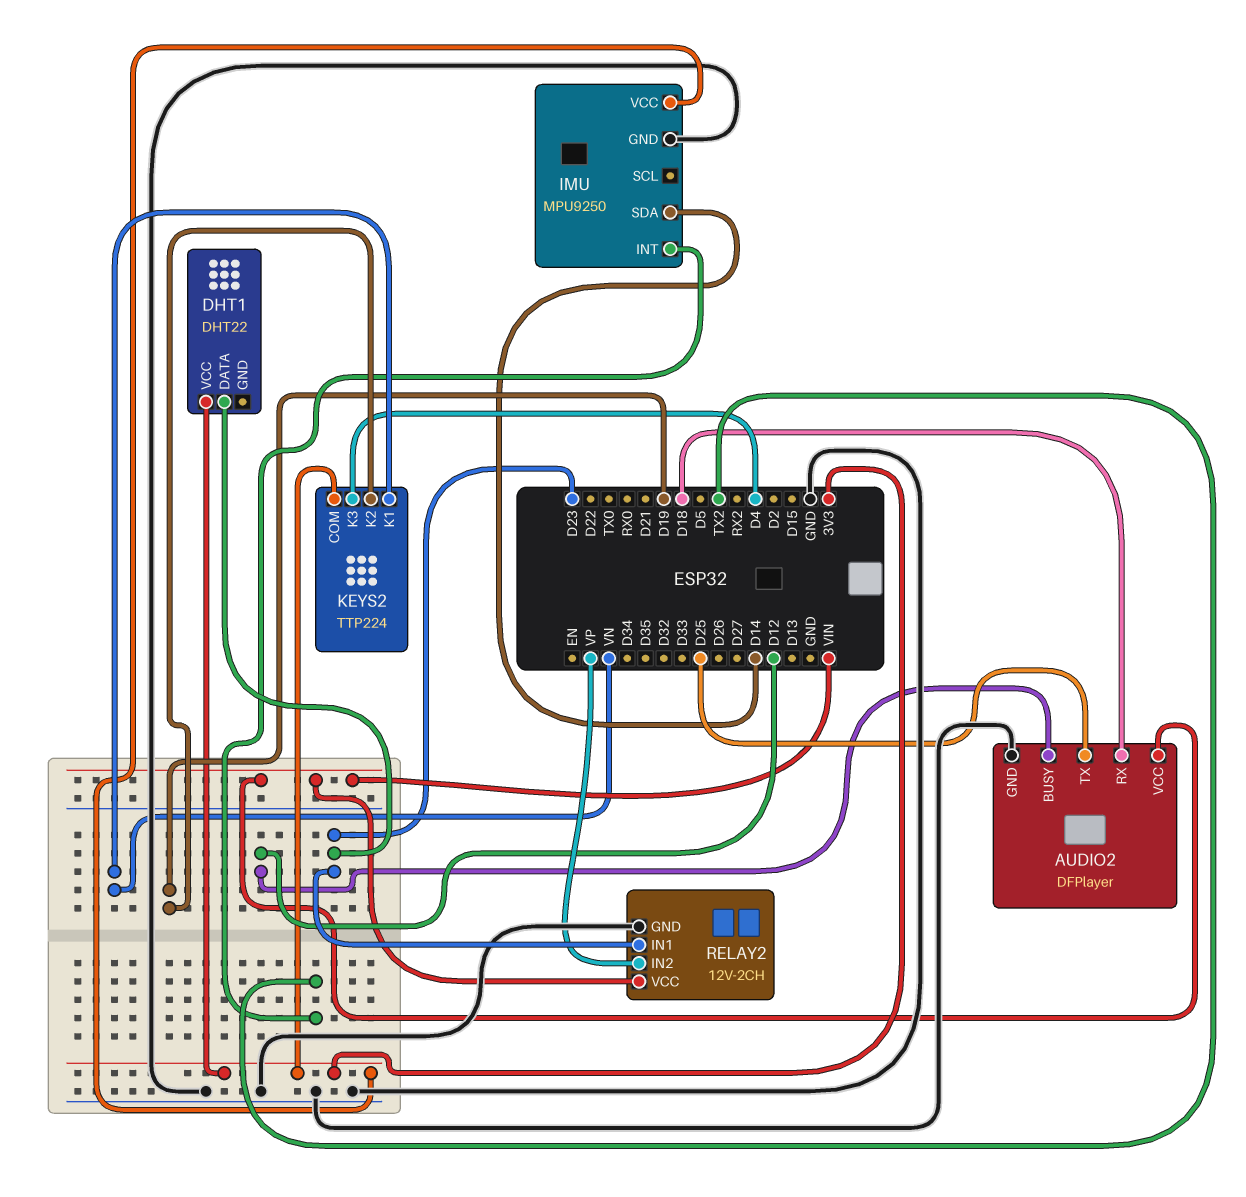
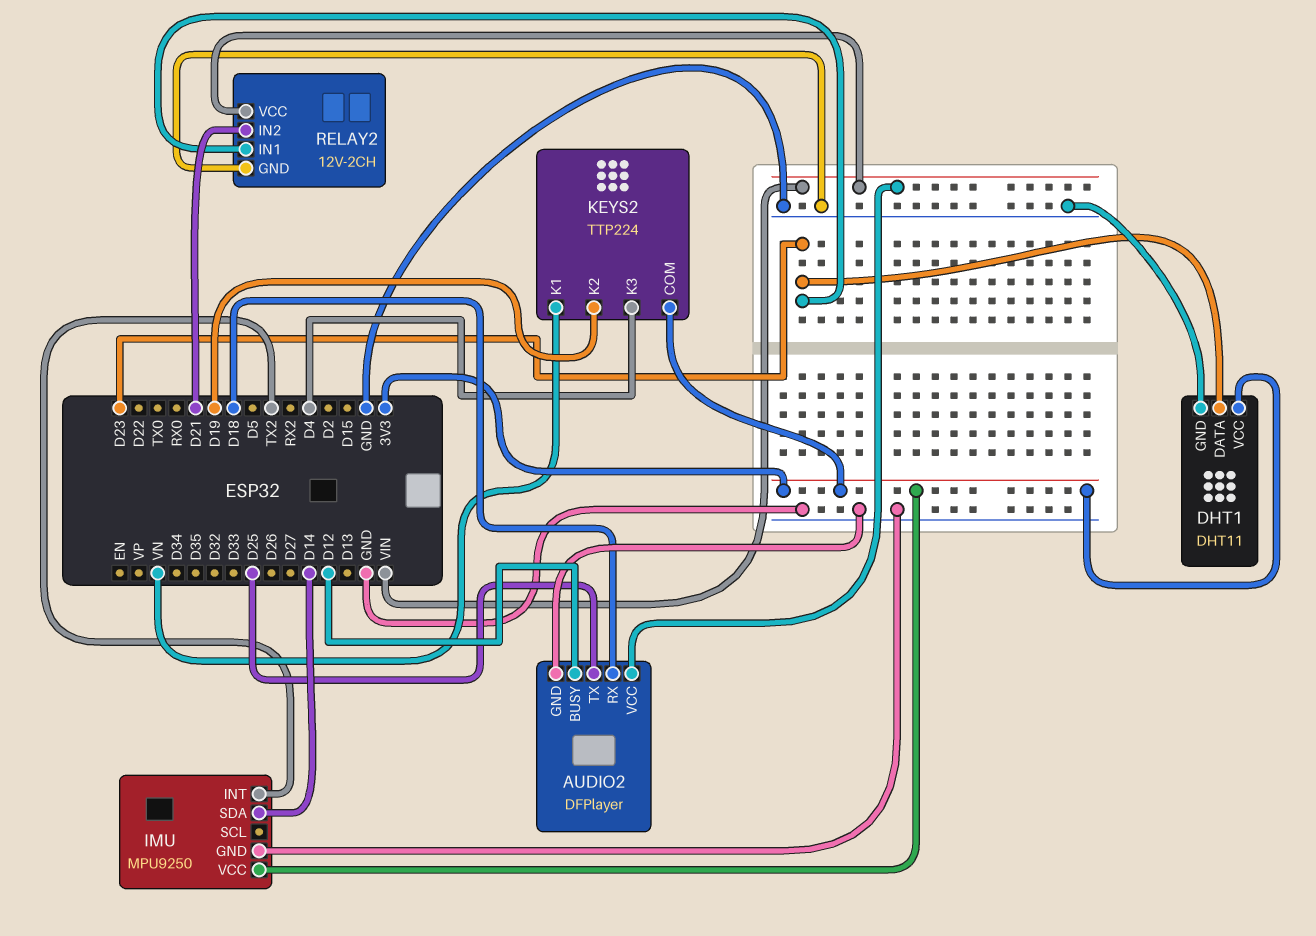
DHT1: DHT22 -> DHT11
DHT1 pin GND: none -> GND
RELAY2 pin IN2: VP -> D21

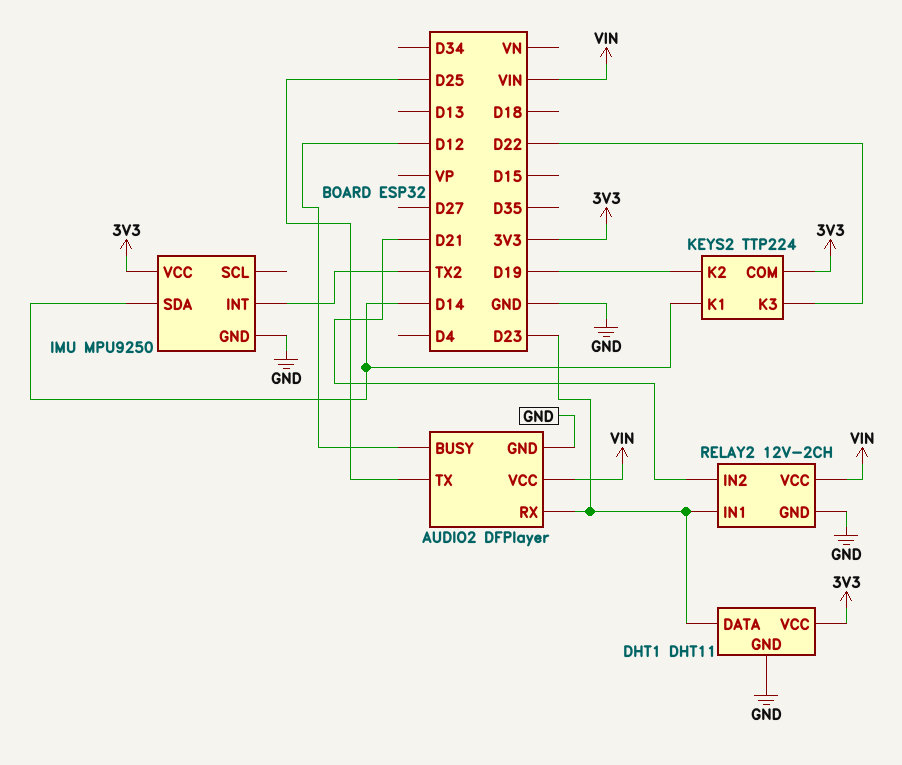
AUDIO2 pin RX: D18 -> D23
KEYS2 pin K1: VN -> D14
KEYS2 pin K3: D4 -> D22

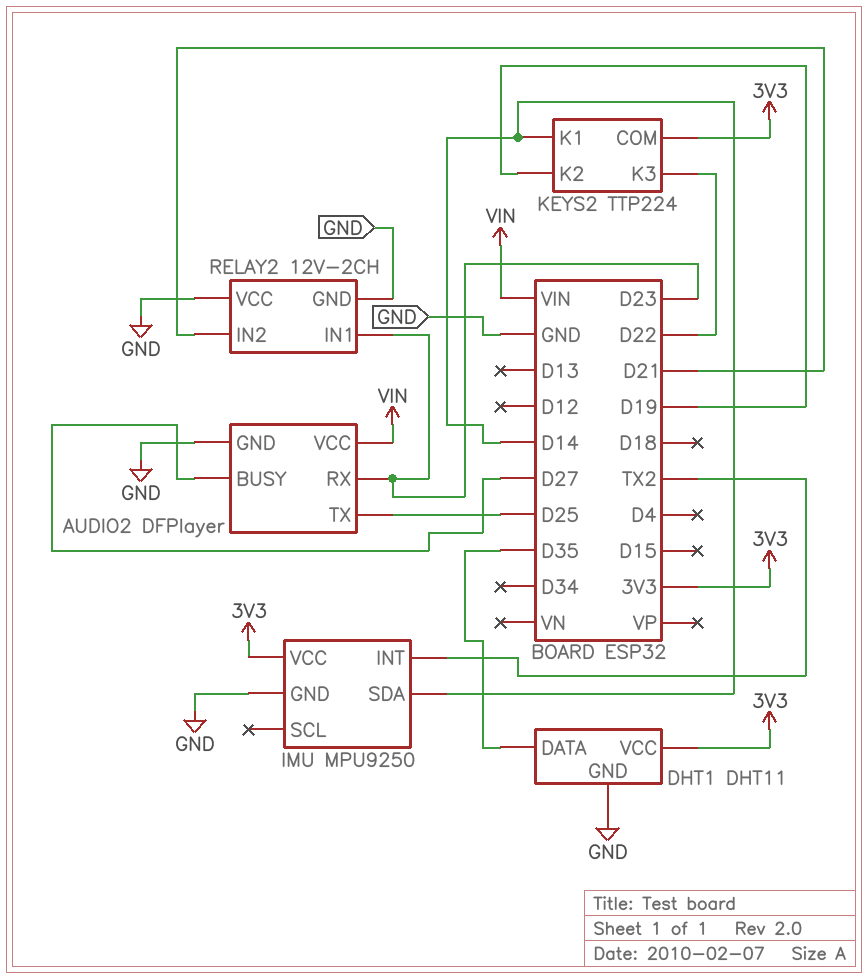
AUDIO2 pin BUSY: D12 -> D27
DHT1 pin DATA: D23 -> D35
RELAY2 pin VCC: VIN -> GND

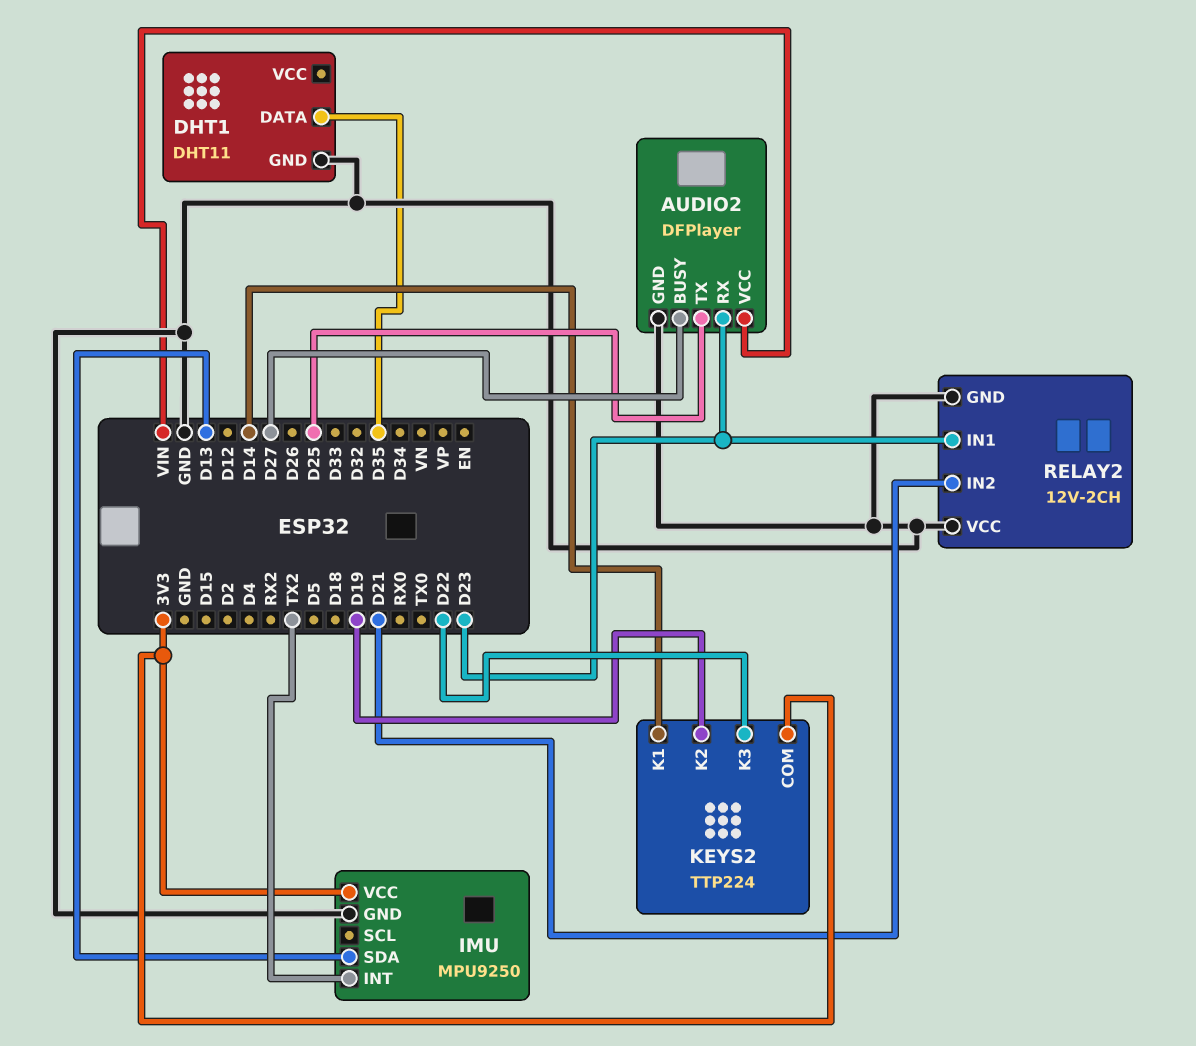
DHT1 pin VCC: 3V3 -> none
IMU pin SDA: D14 -> D13

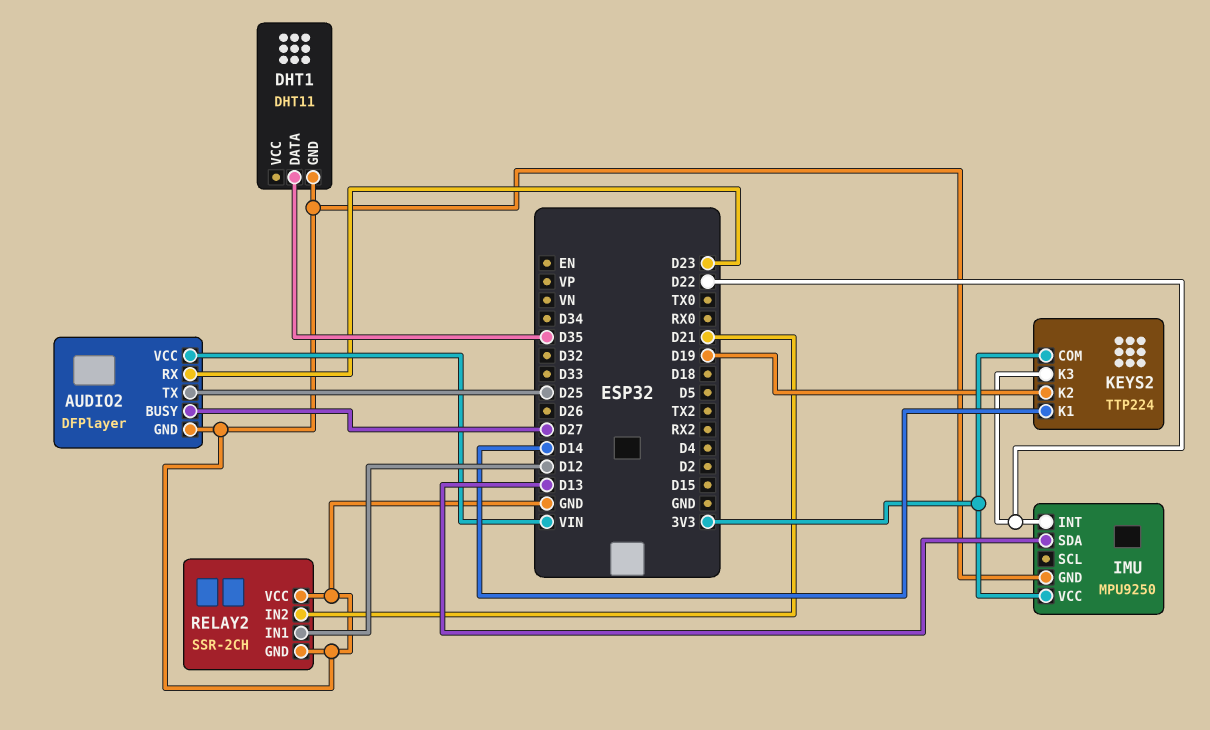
IMU pin INT: TX2 -> D22
RELAY2: 12V-2CH -> SSR-2CH
RELAY2 pin IN1: D23 -> D12

